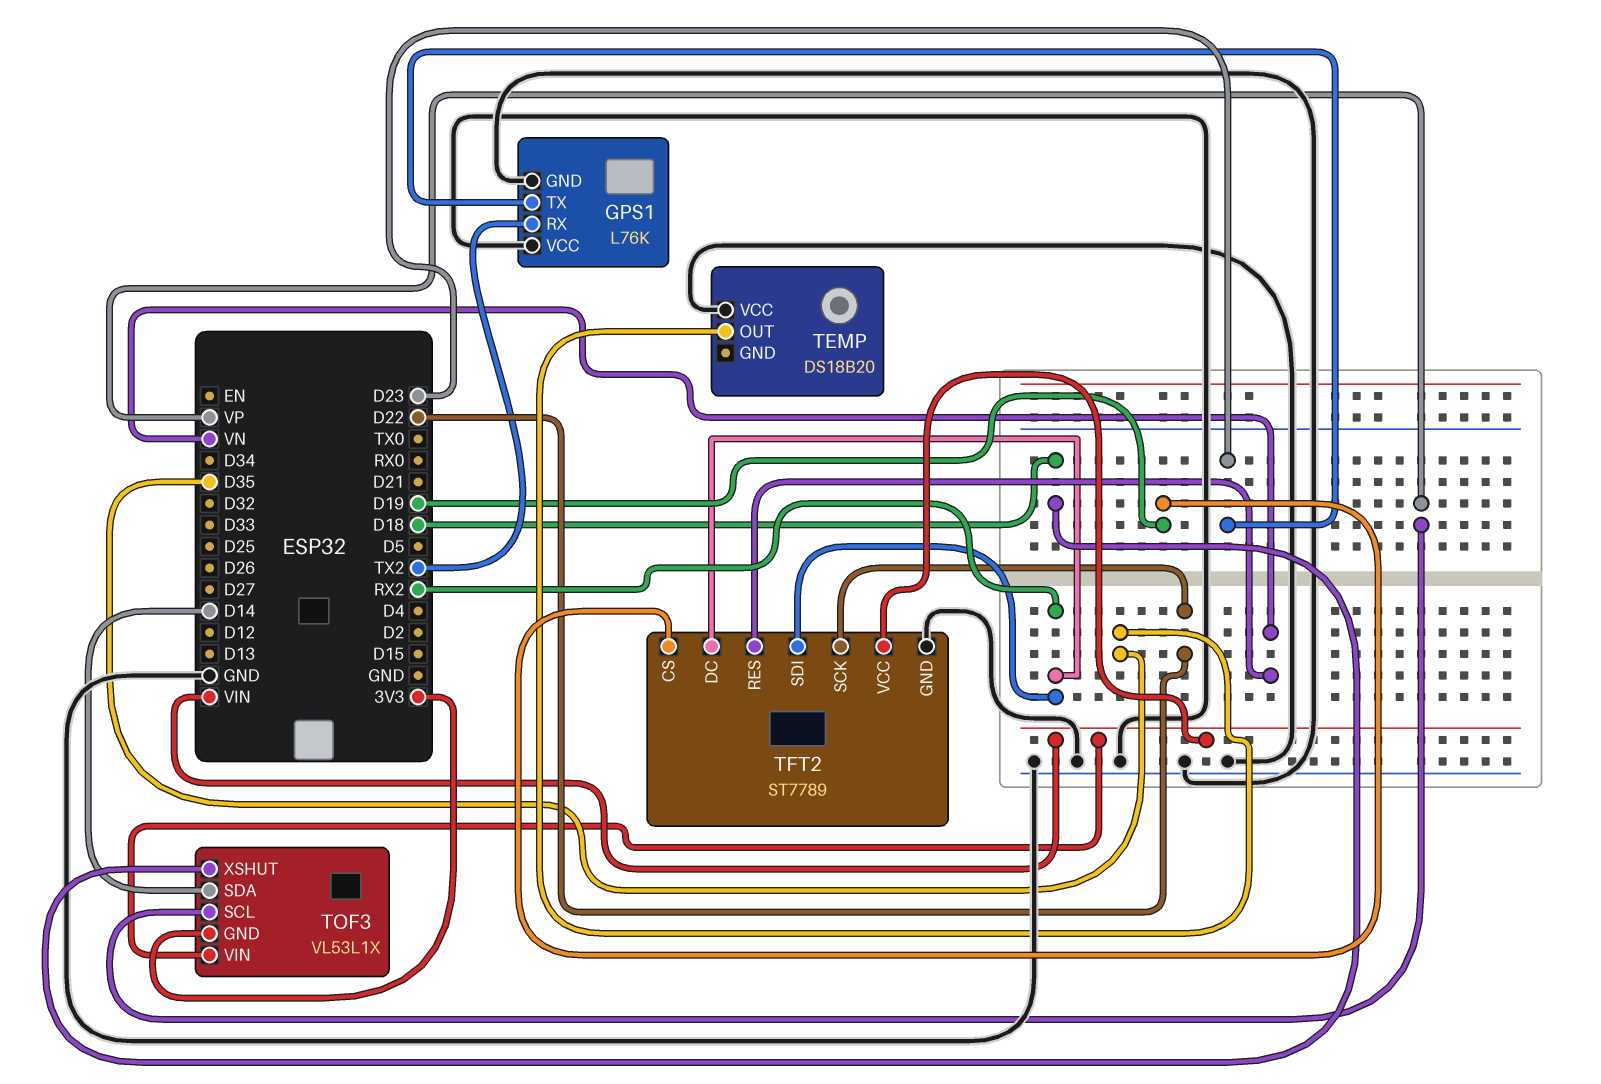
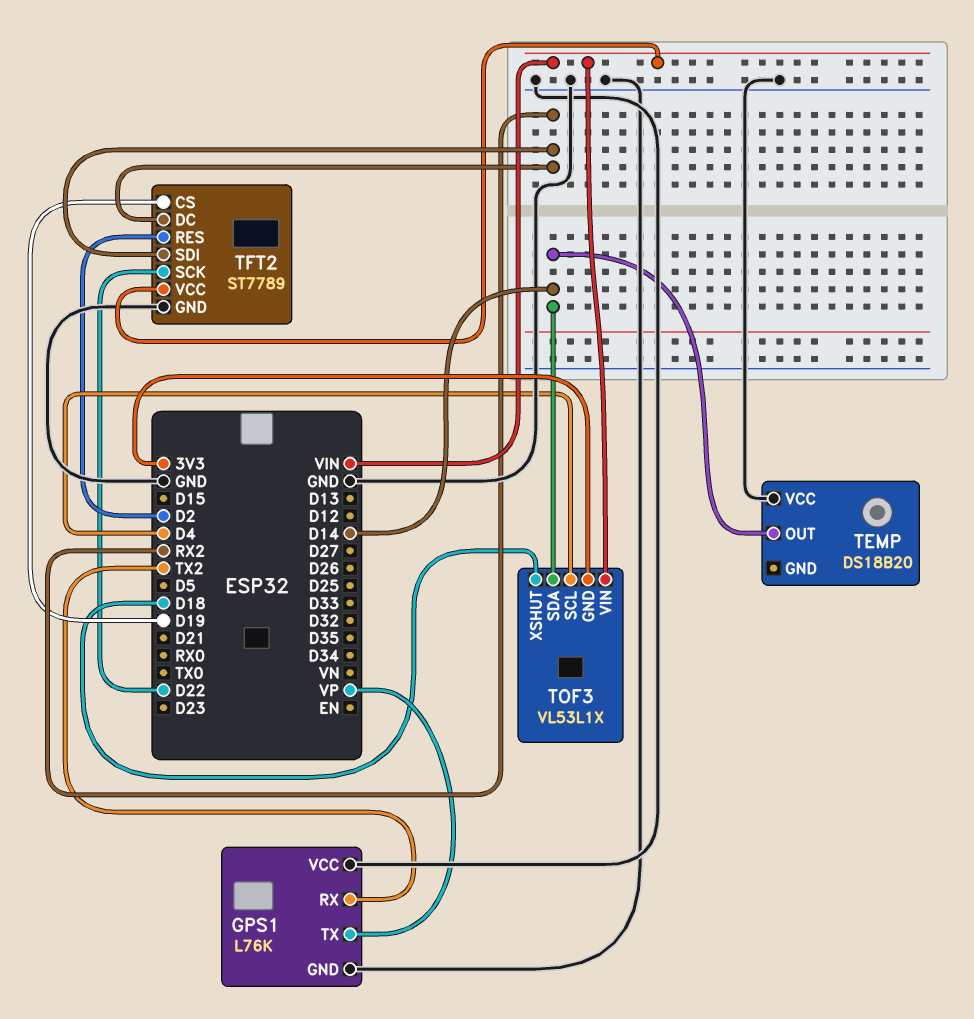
GPS1 pin TX: D23 -> VP
TEMP pin OUT: D35 -> D14
TFT2 pin RES: VN -> D2
TOF3 pin SCL: VP -> D4

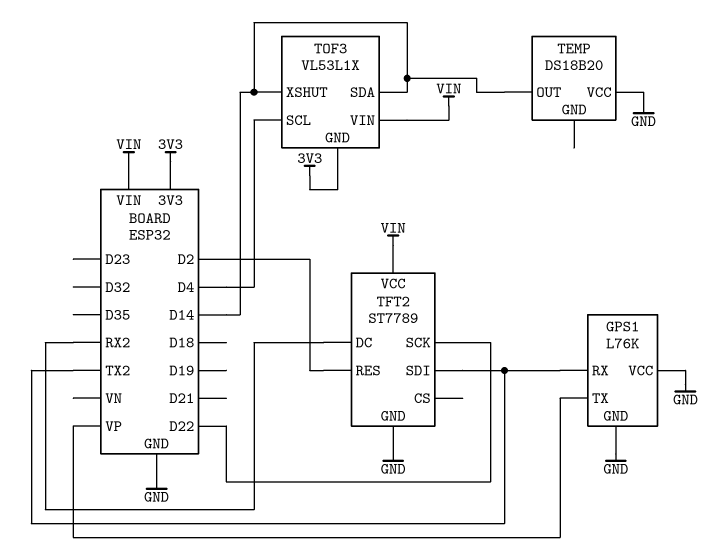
TFT2 pin CS: D19 -> none
TFT2 pin SDI: RX2 -> TX2
TOF3 pin XSHUT: D18 -> D14

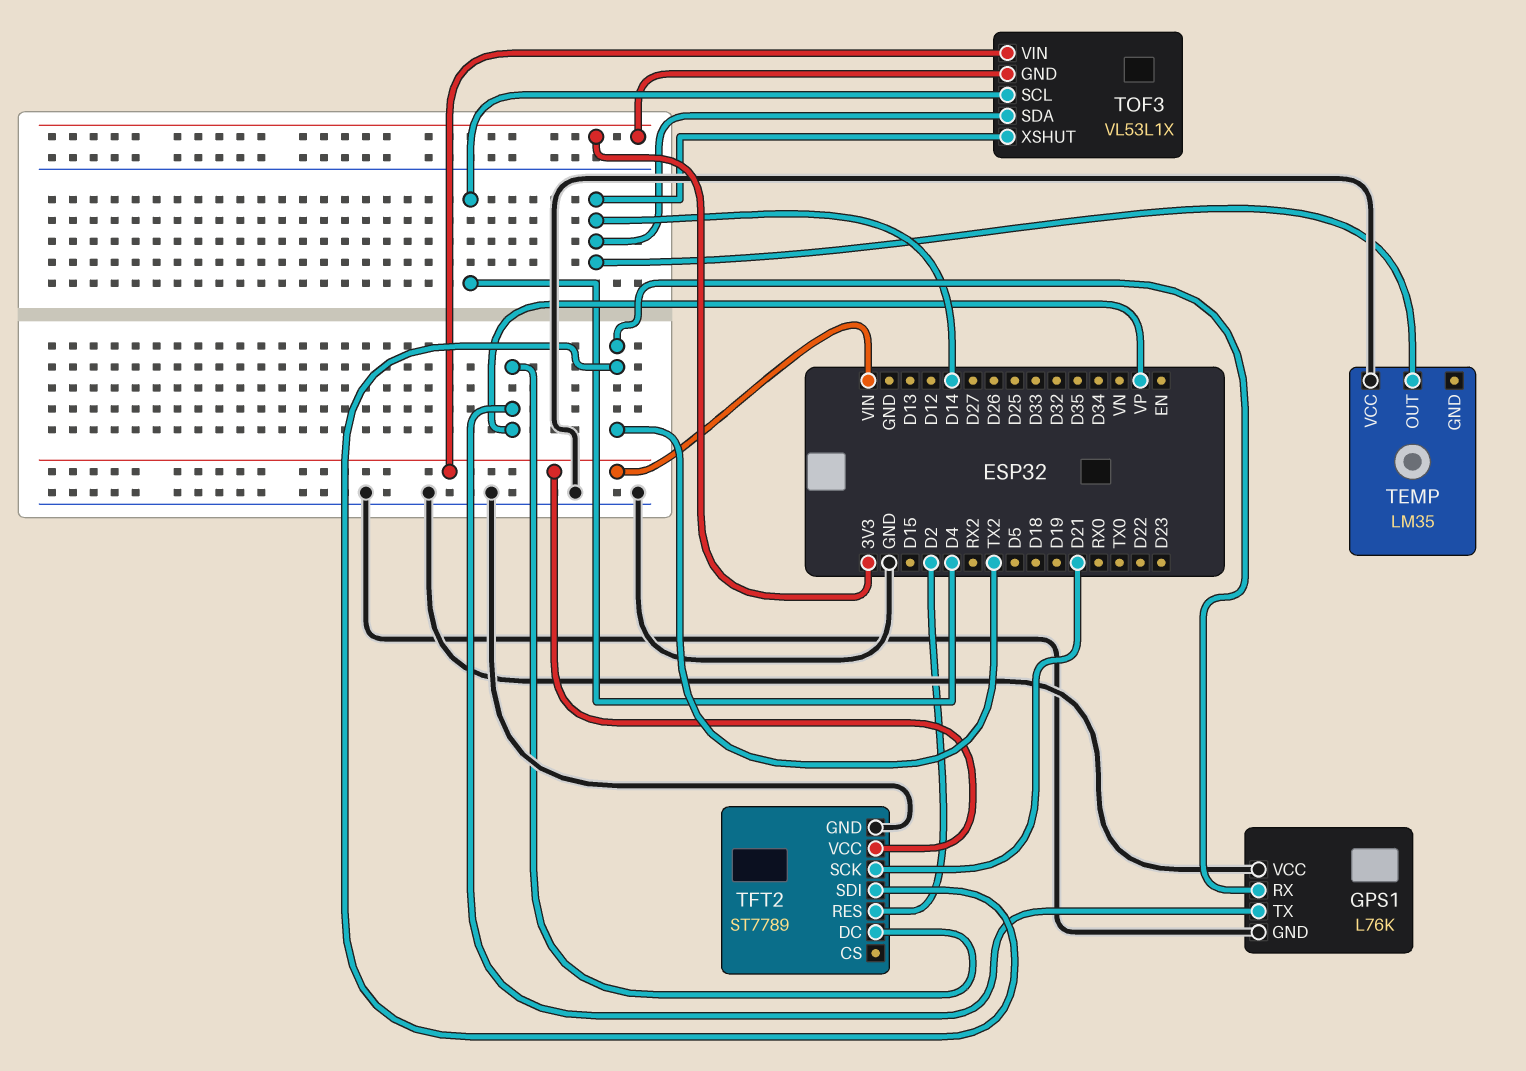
TEMP: DS18B20 -> LM35
TFT2 pin DC: RX2 -> VP
TFT2 pin SCK: D22 -> D21

